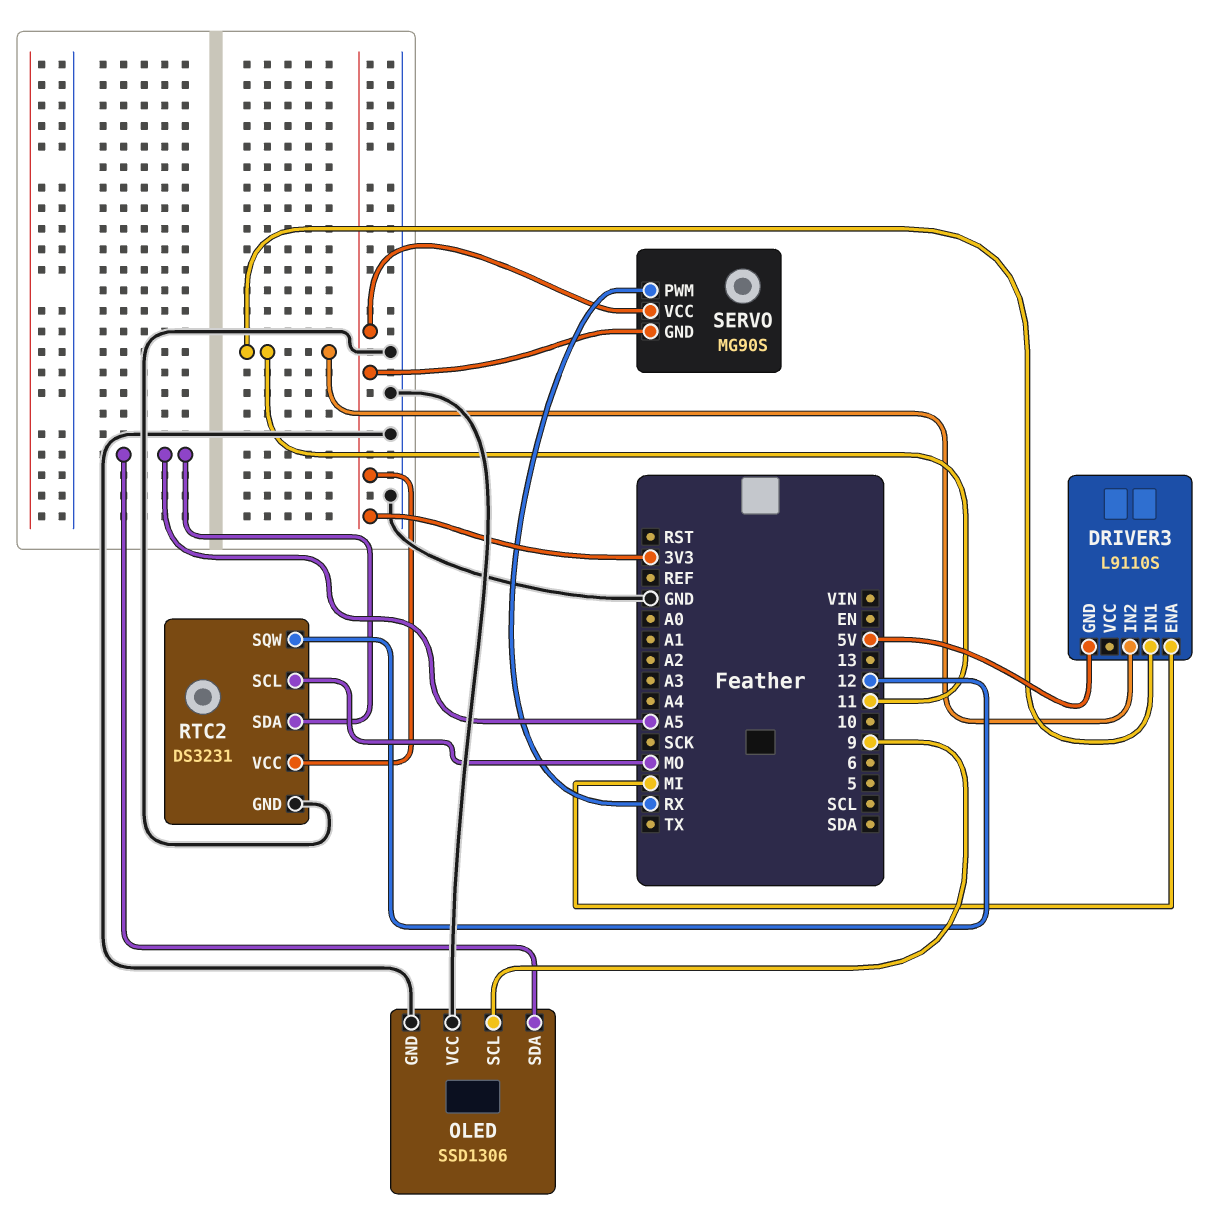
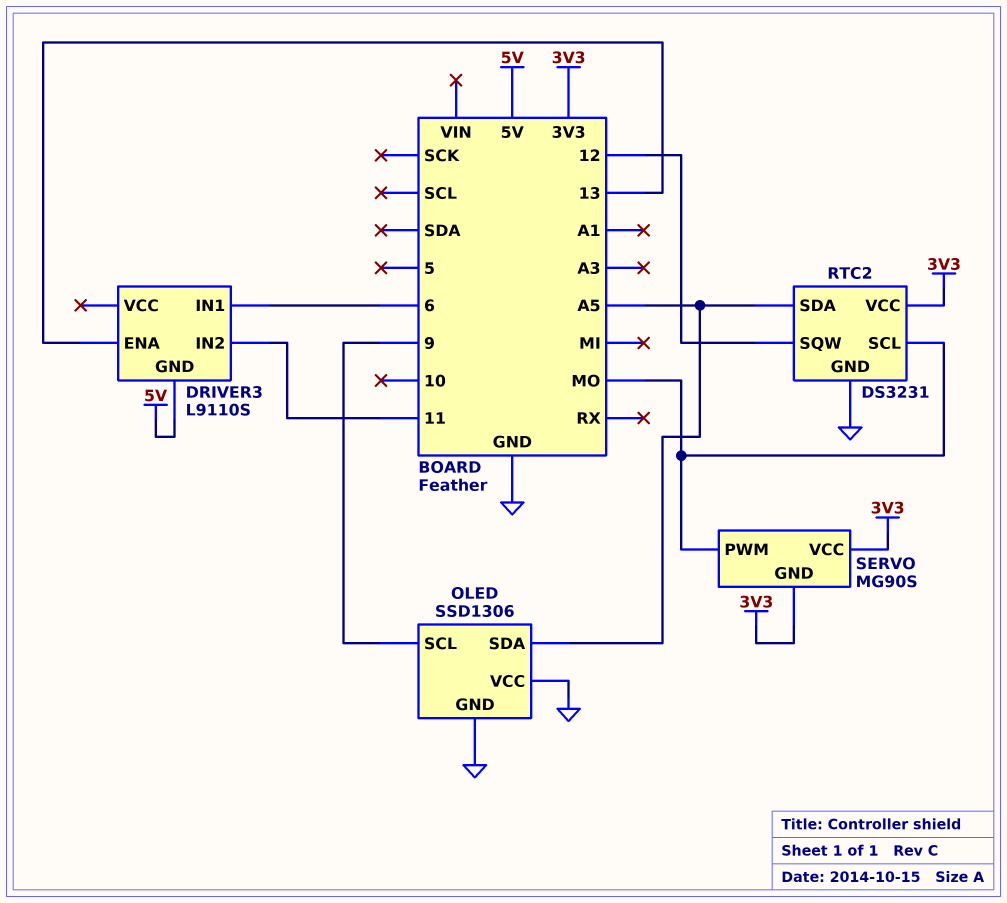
DRIVER3 pin ENA: MI -> 13
DRIVER3 pin IN1: 11 -> 6
SERVO pin PWM: RX -> MO

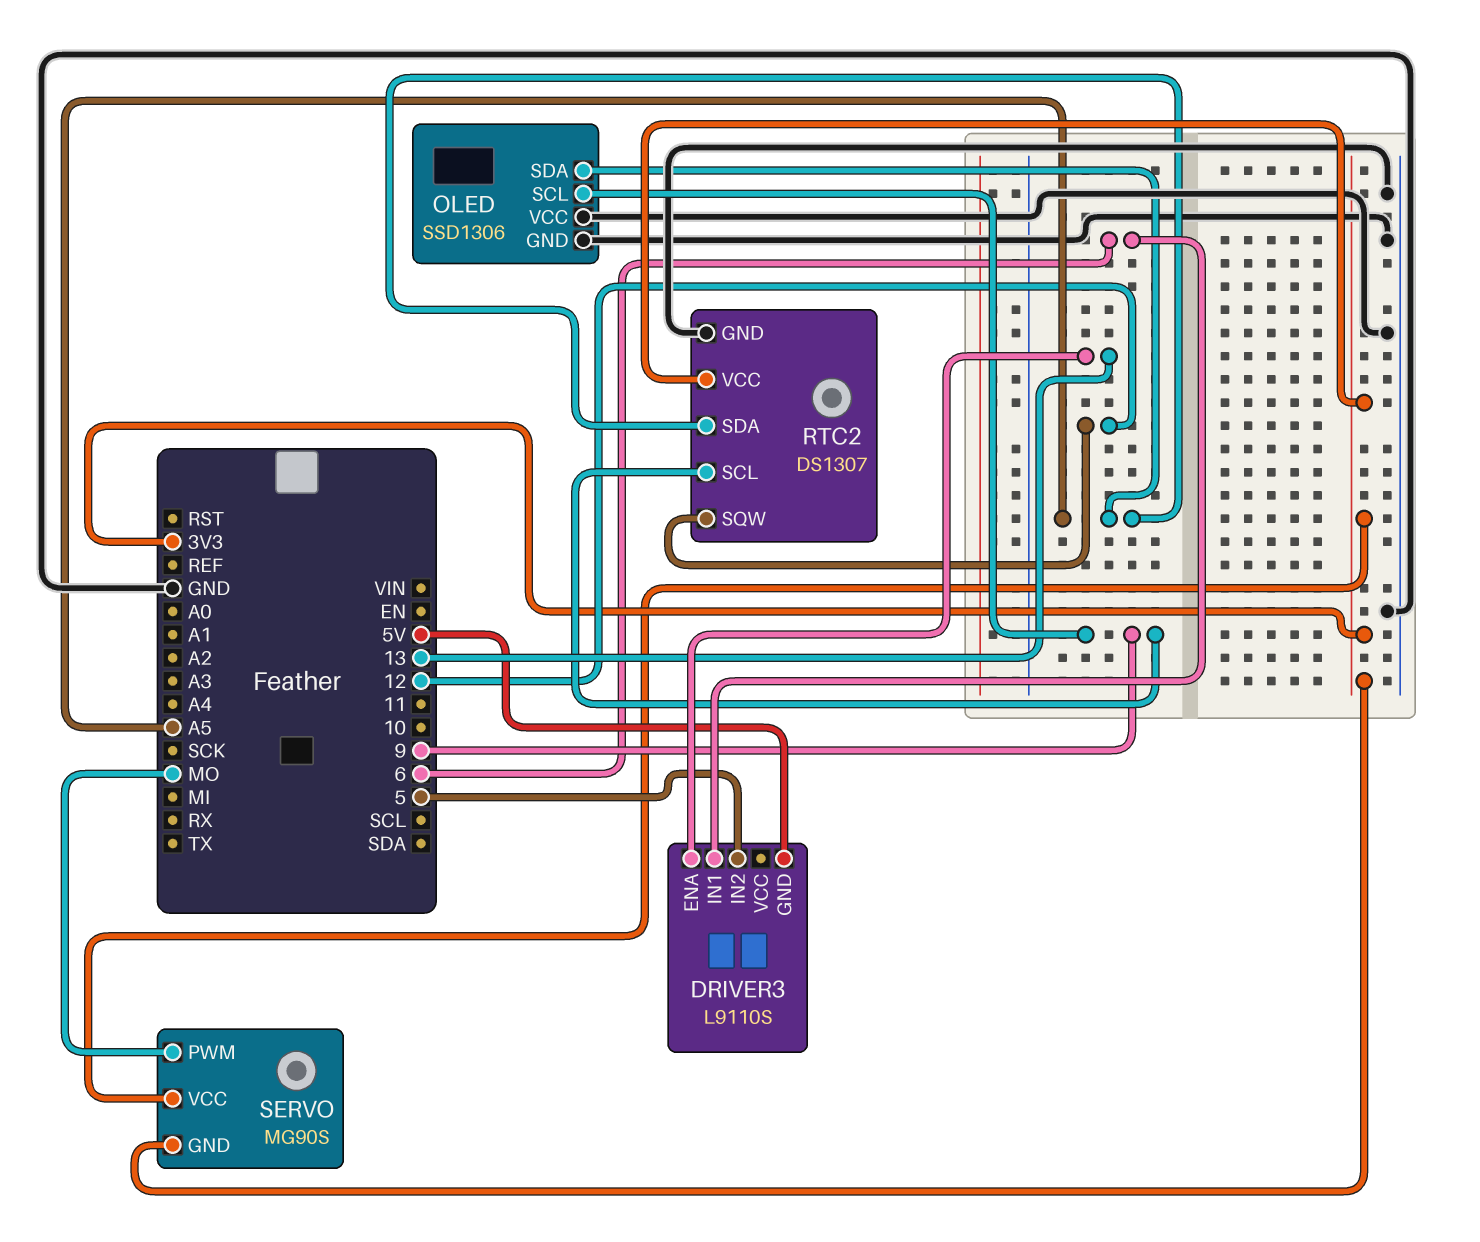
DRIVER3 pin IN2: 11 -> 5
RTC2: DS3231 -> DS1307
RTC2 pin SCL: MO -> 9

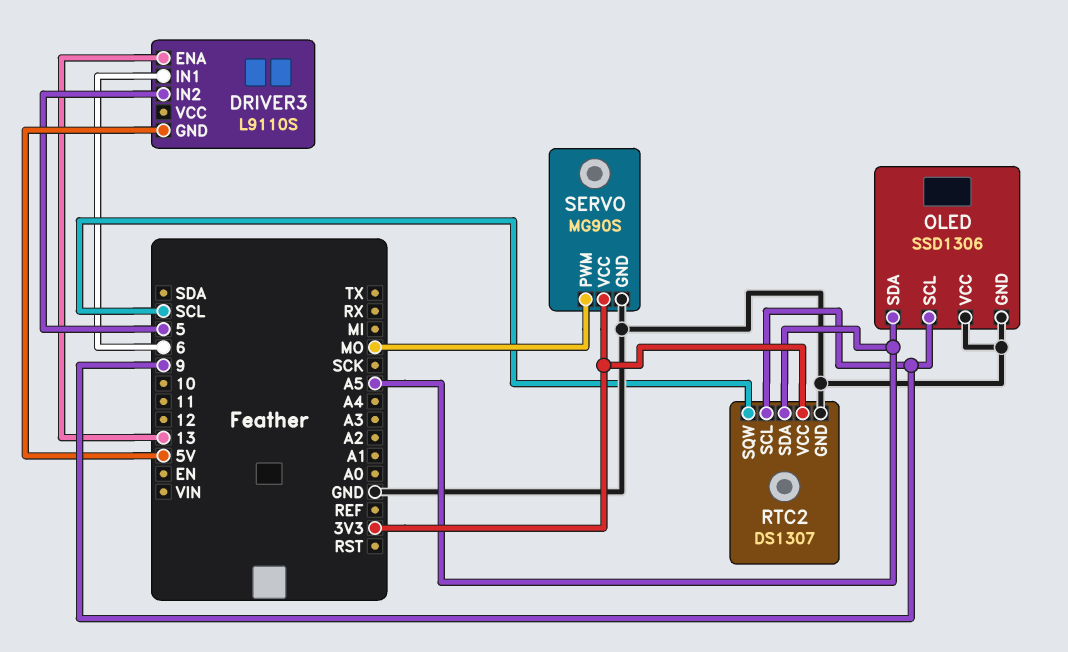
RTC2 pin SQW: 12 -> SCL
SERVO pin GND: 3V3 -> GND

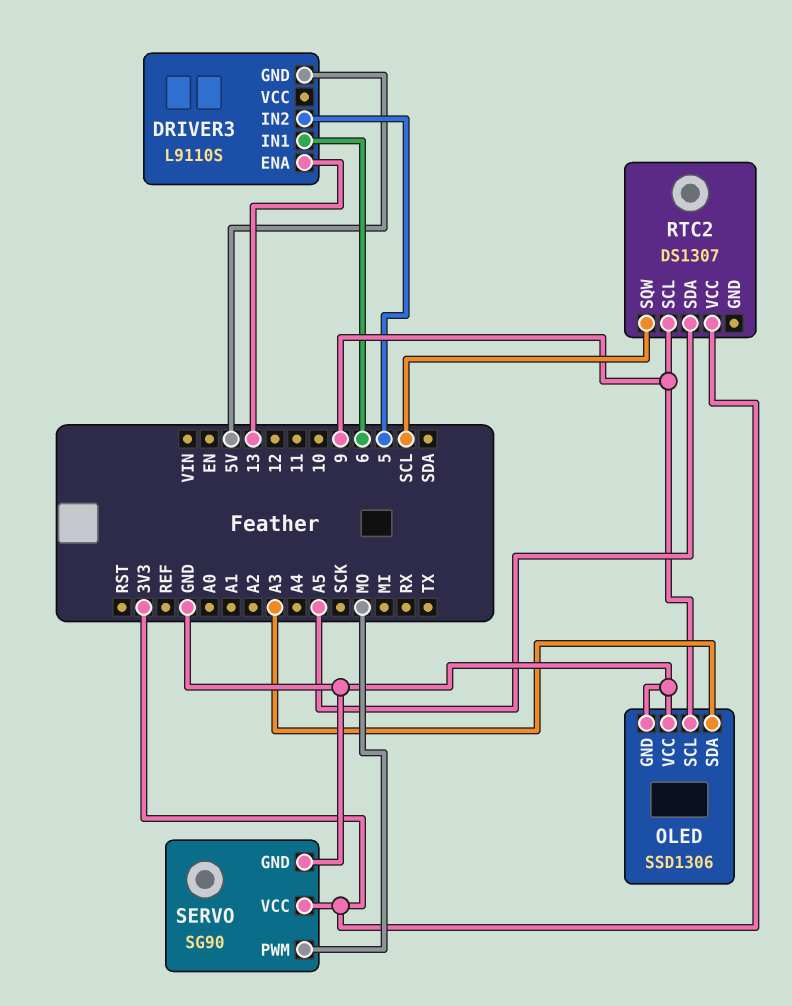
OLED pin SDA: A5 -> A3
RTC2 pin GND: GND -> none
SERVO: MG90S -> SG90

